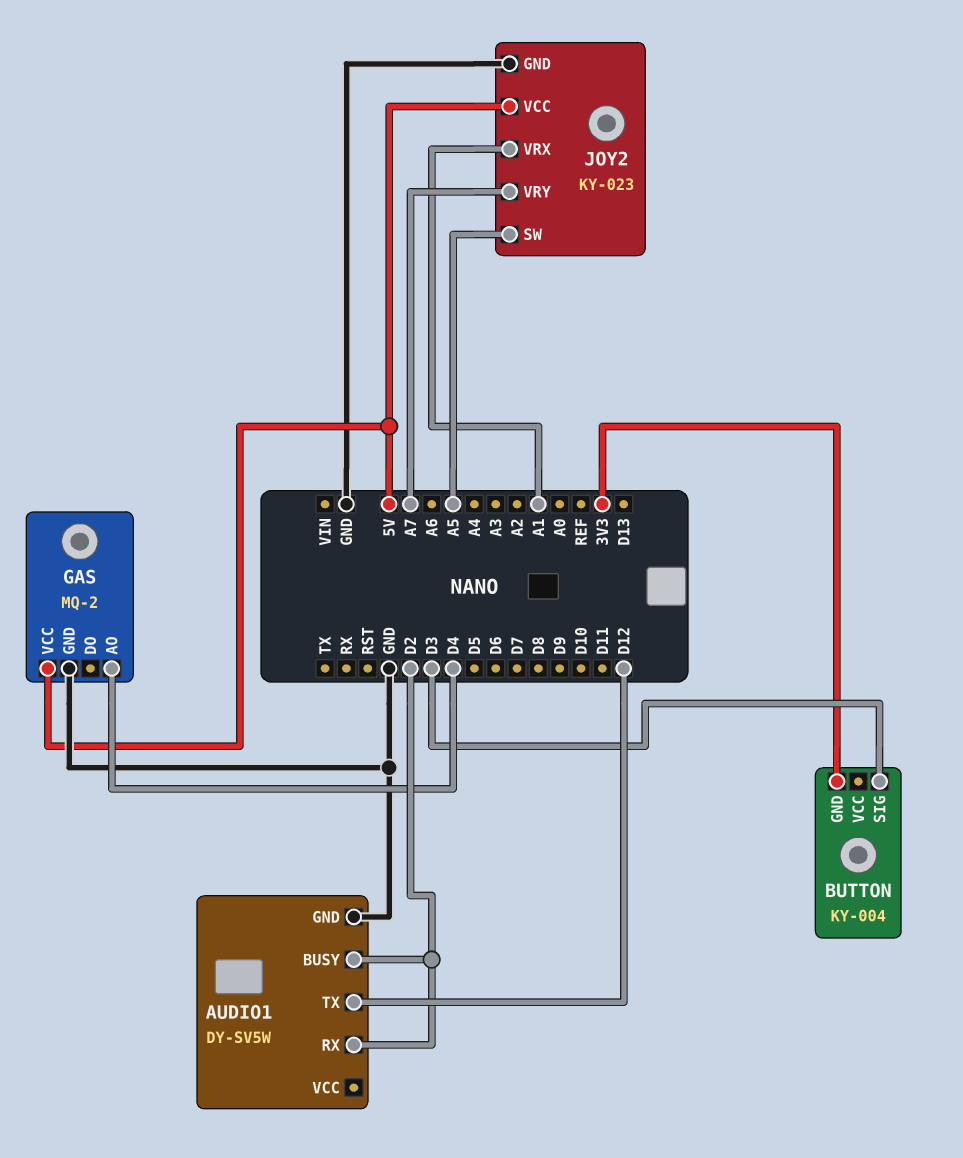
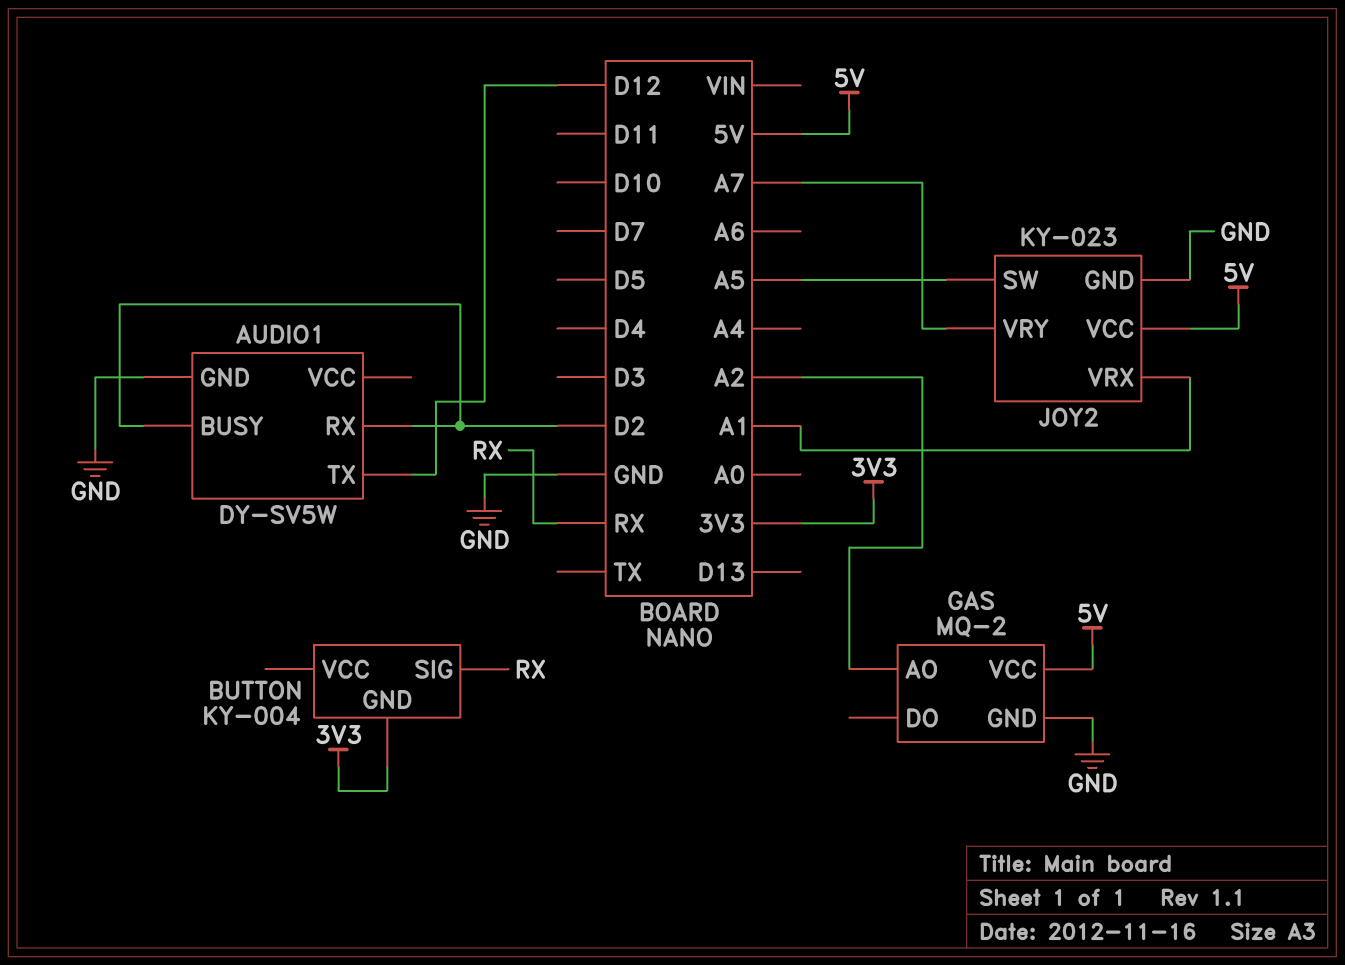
BUTTON pin SIG: D3 -> RX
GAS pin AO: D4 -> A2

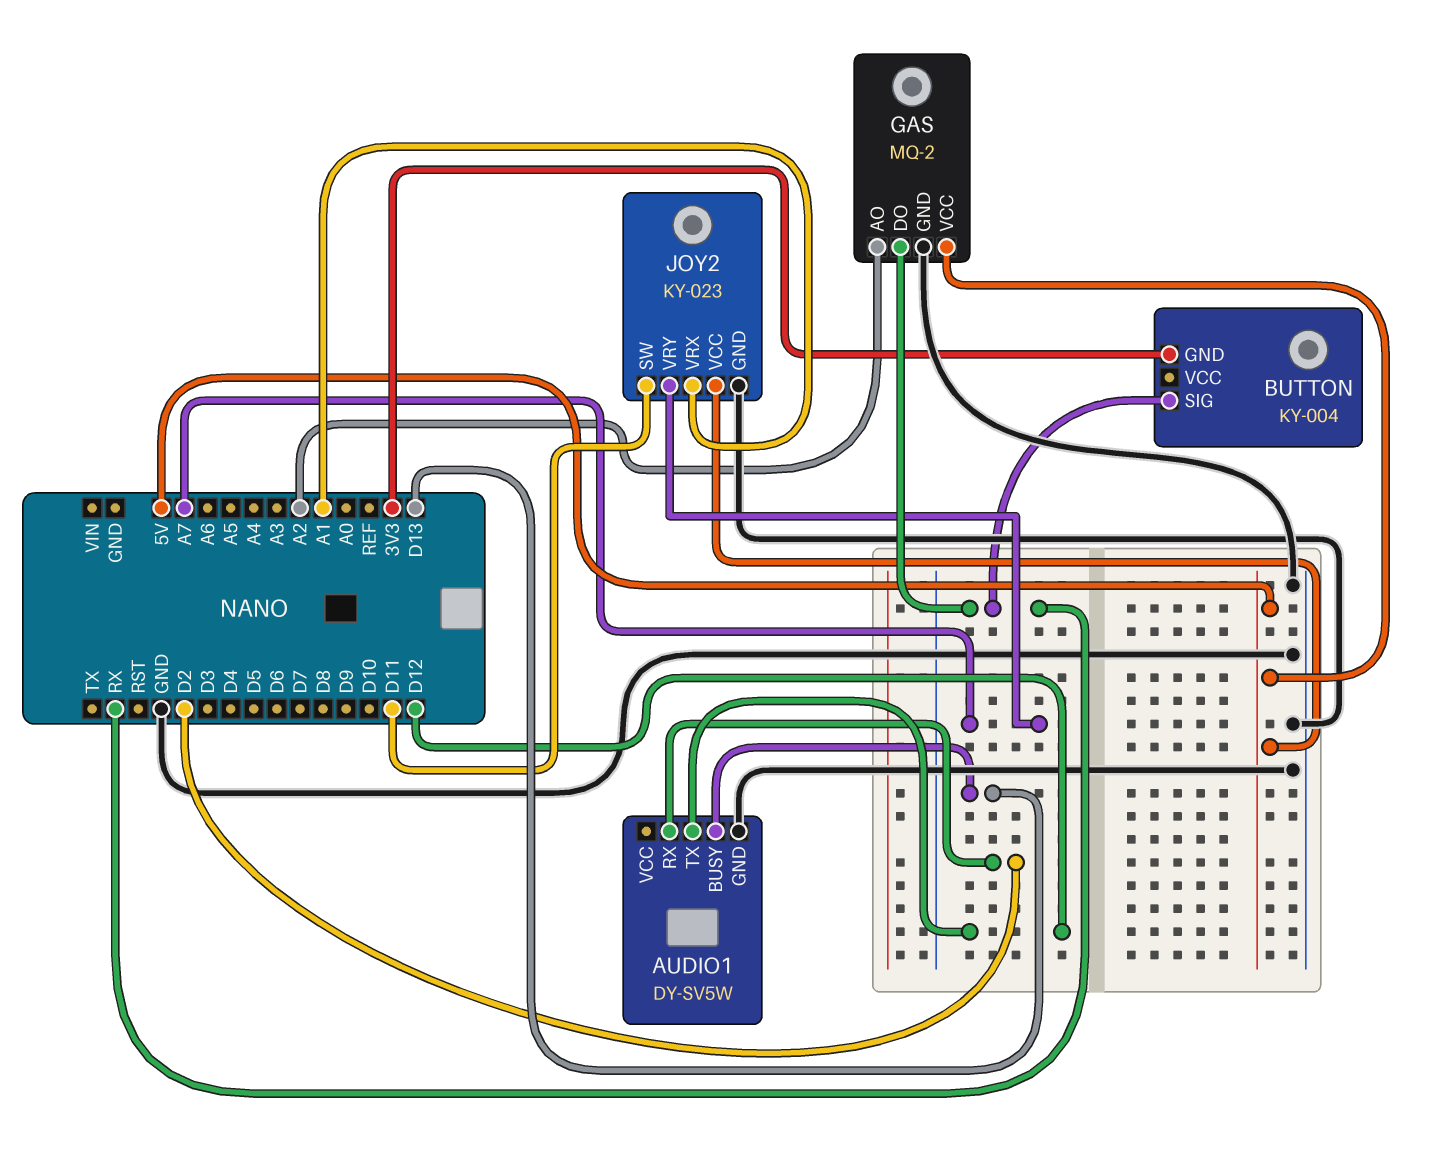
AUDIO1 pin BUSY: D2 -> D13
GAS pin DO: none -> RX
JOY2 pin SW: A5 -> D11

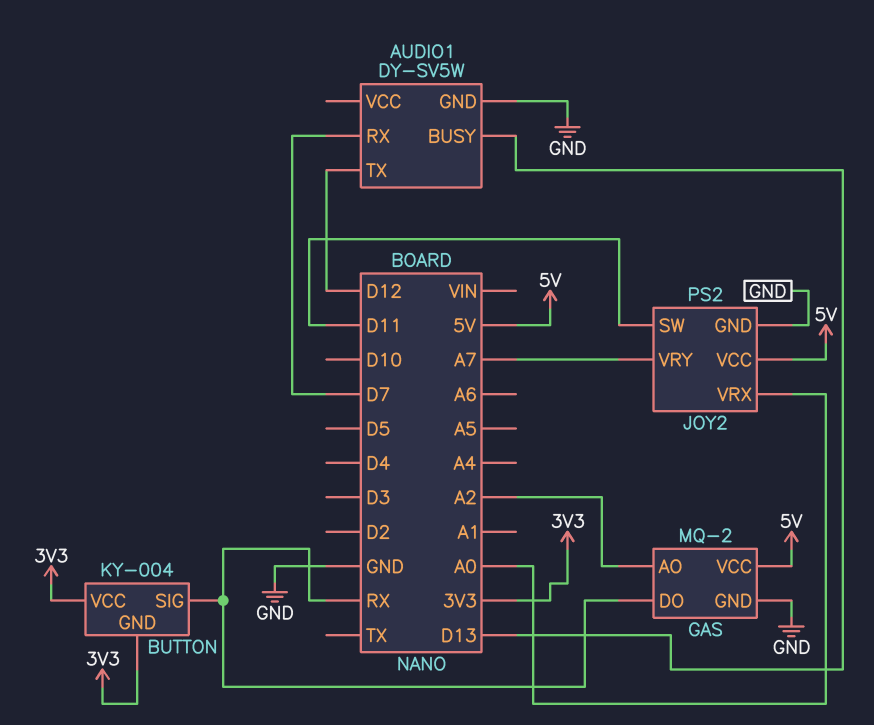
AUDIO1 pin RX: D2 -> D7
BUTTON pin VCC: none -> 3V3
JOY2: KY-023 -> PS2
JOY2 pin VRX: A1 -> A0

